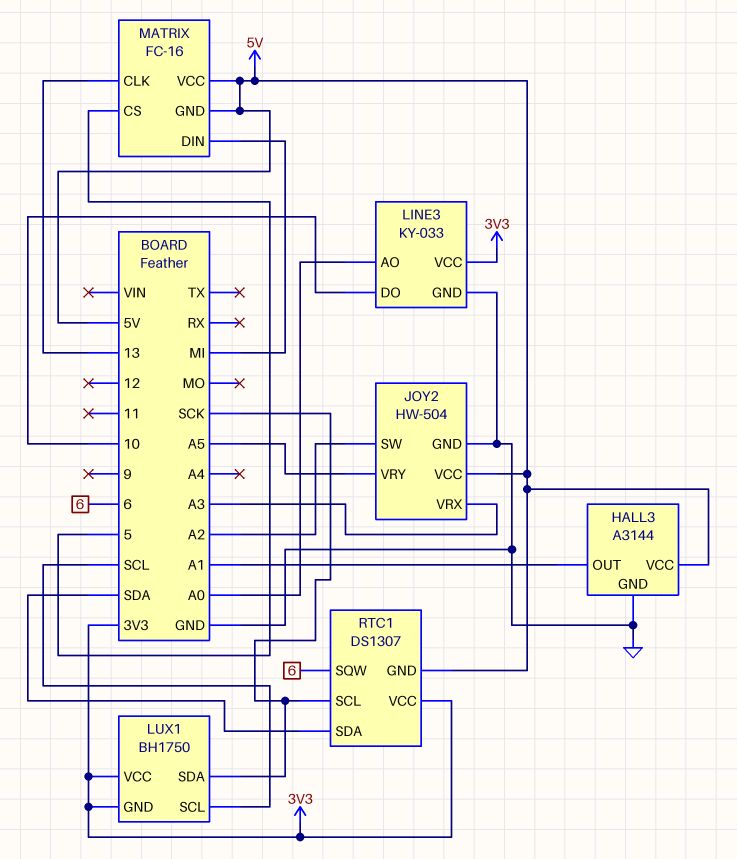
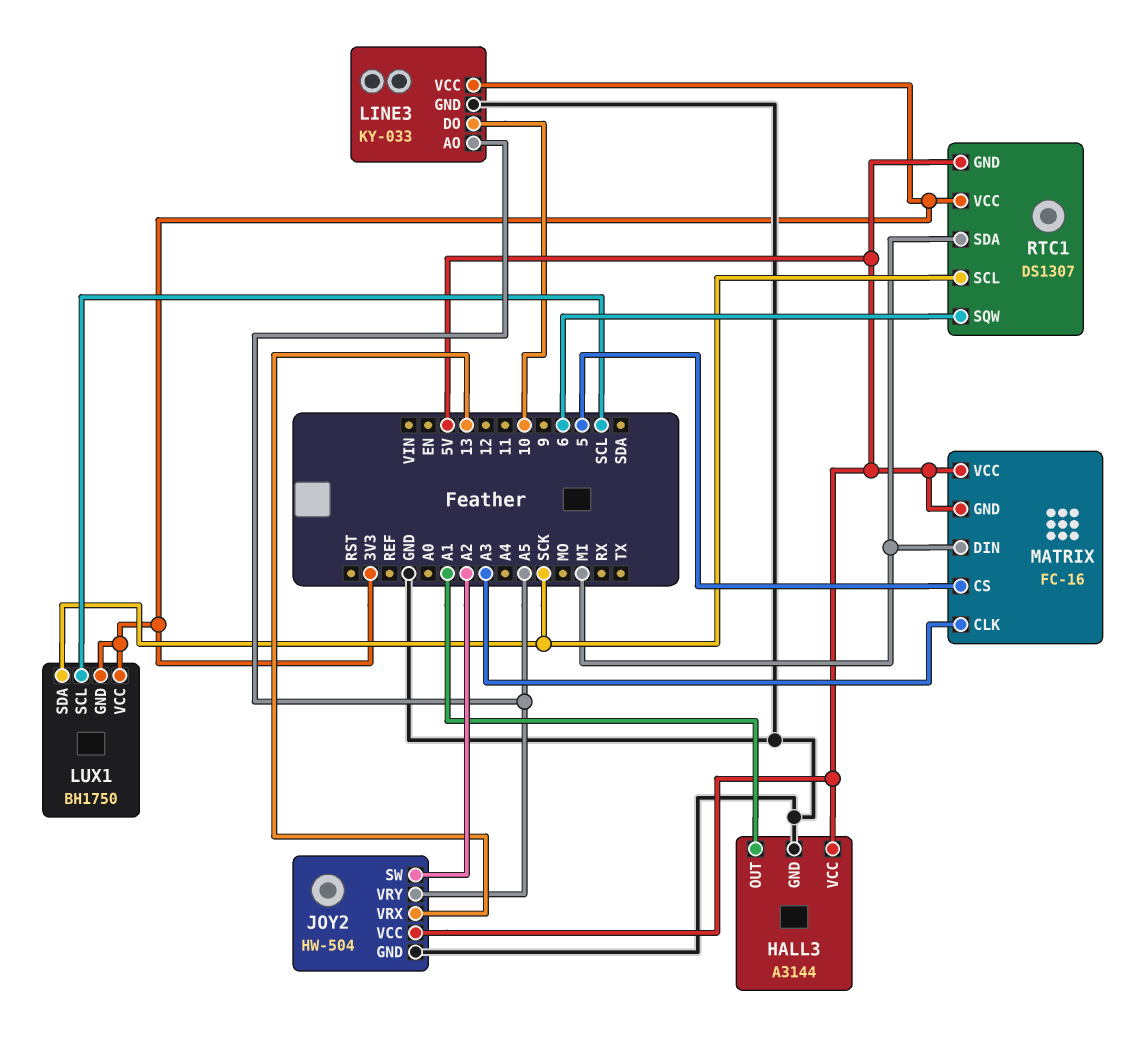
JOY2 pin VRX: A3 -> 13
LINE3 pin AO: A0 -> A5
MATRIX pin CLK: 13 -> A3
RTC1 pin SDA: SDA -> MI

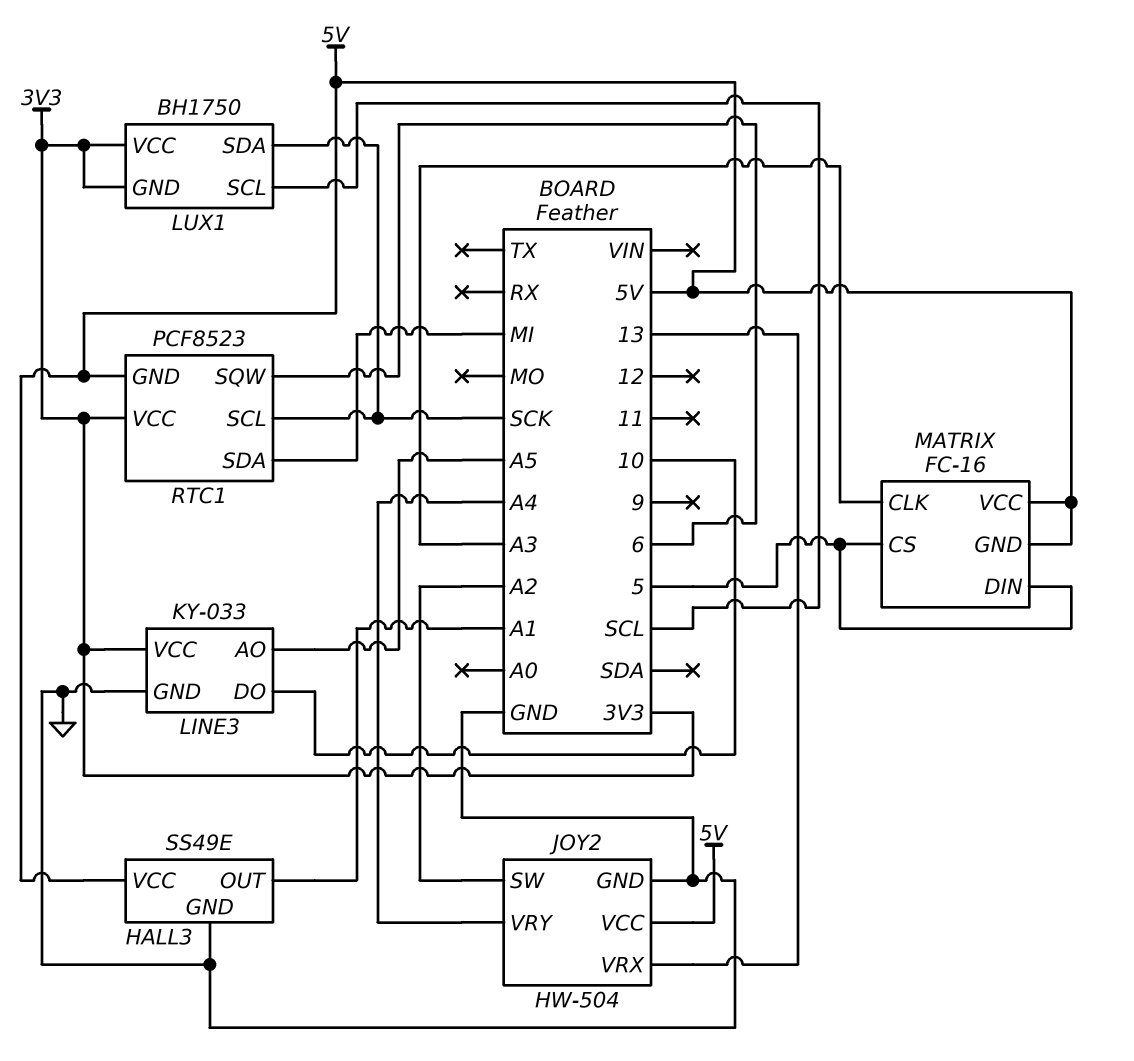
HALL3: A3144 -> SS49E
JOY2 pin VRY: A5 -> A4
MATRIX pin DIN: MI -> 5
RTC1: DS1307 -> PCF8523

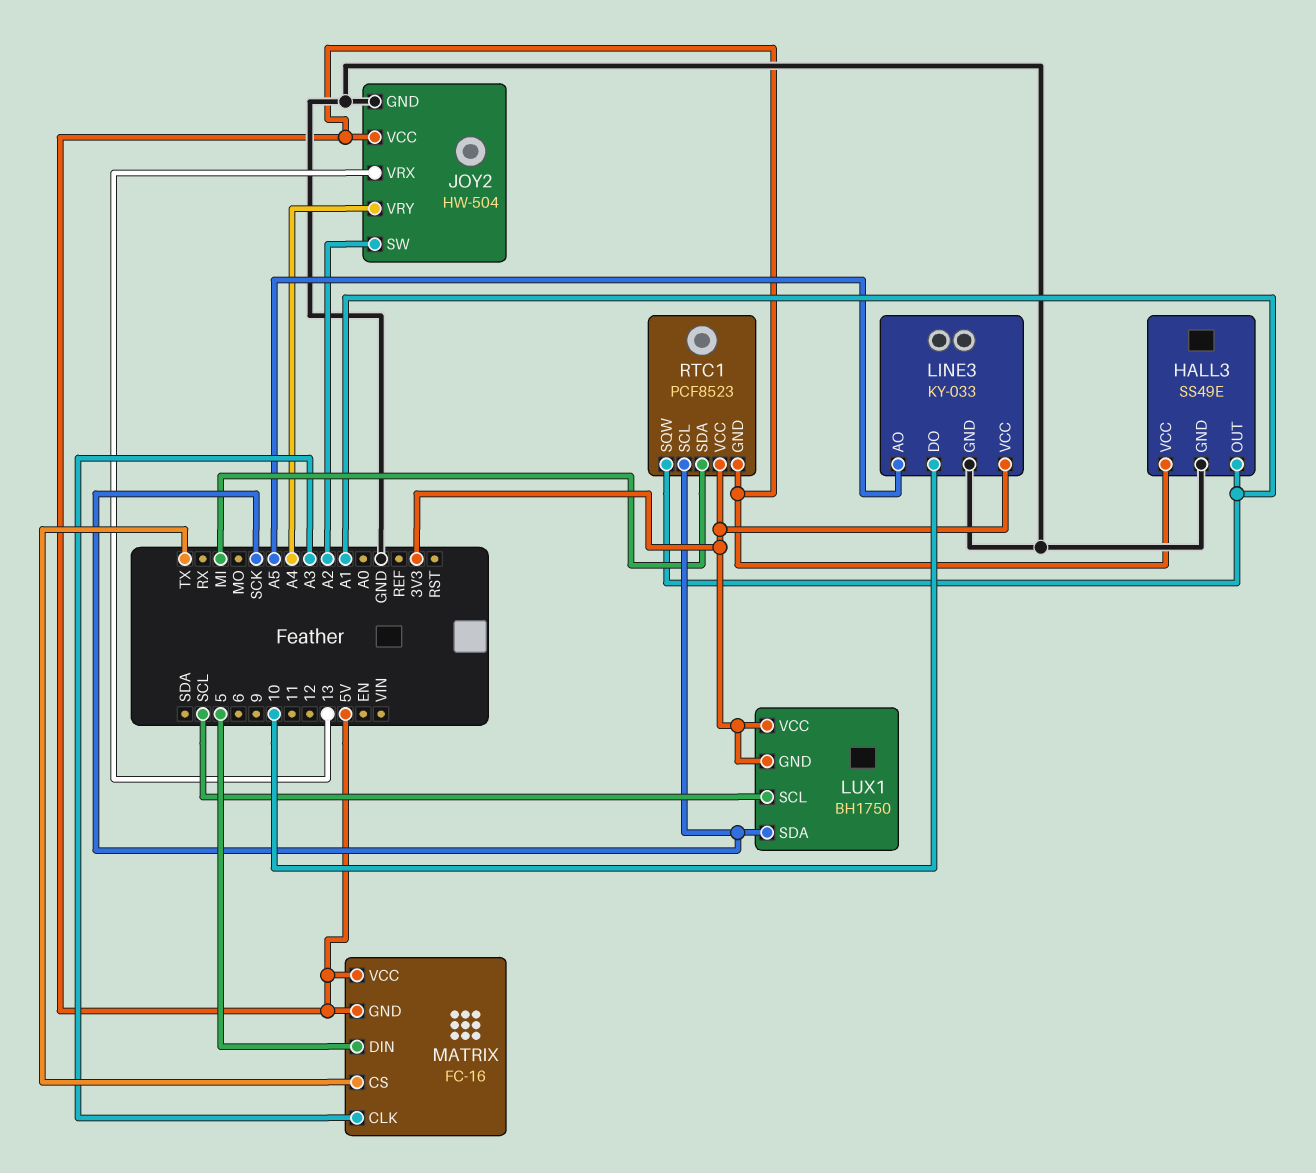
MATRIX pin CS: 5 -> TX
RTC1 pin SQW: 6 -> A1

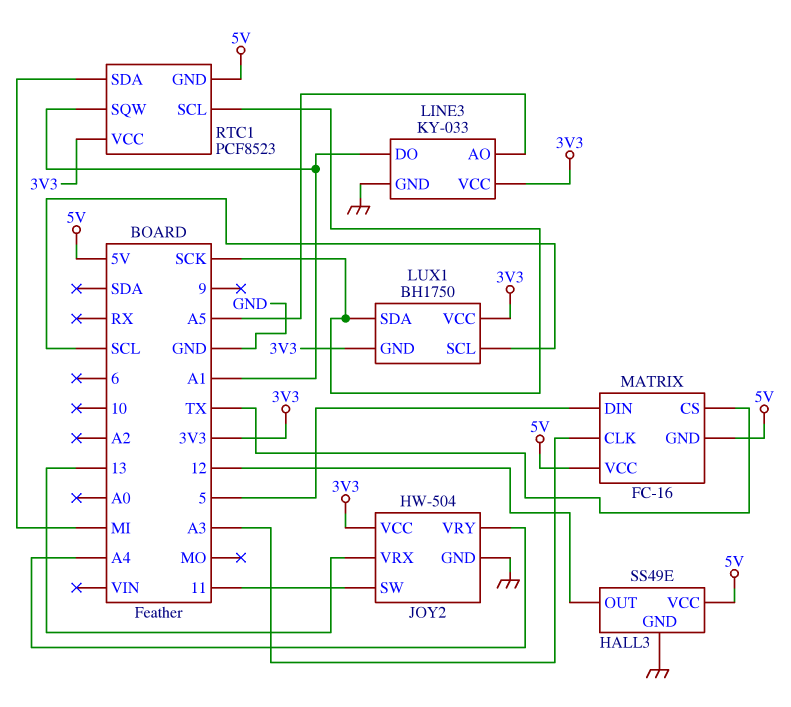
HALL3 pin OUT: A1 -> 12
JOY2 pin SW: A2 -> 11
JOY2 pin VCC: 5V -> 3V3
LINE3 pin DO: 10 -> A1

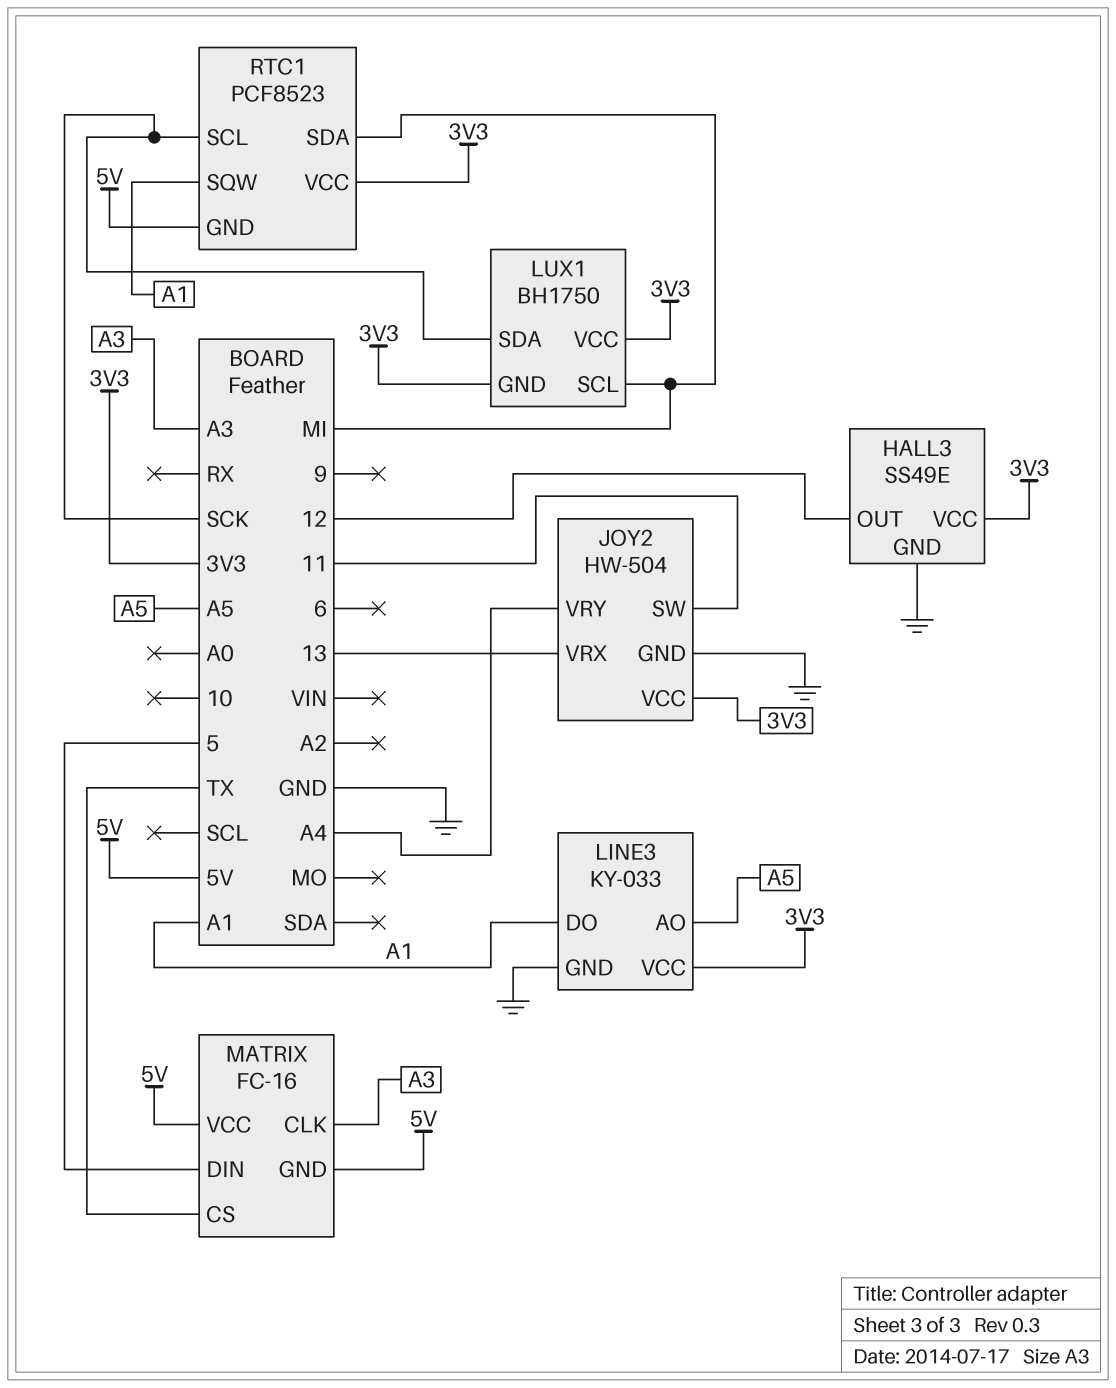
HALL3 pin VCC: 5V -> 3V3
LUX1 pin SCL: SCL -> MI

